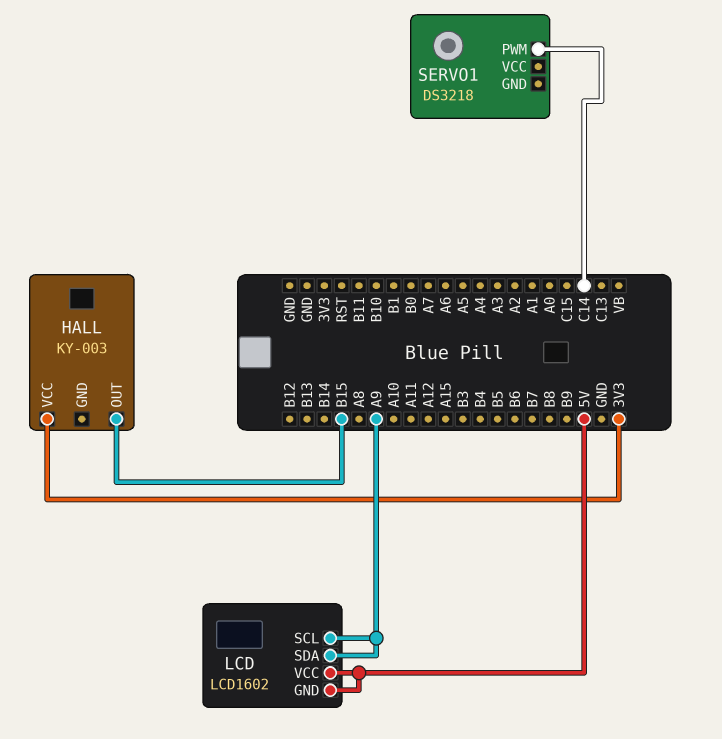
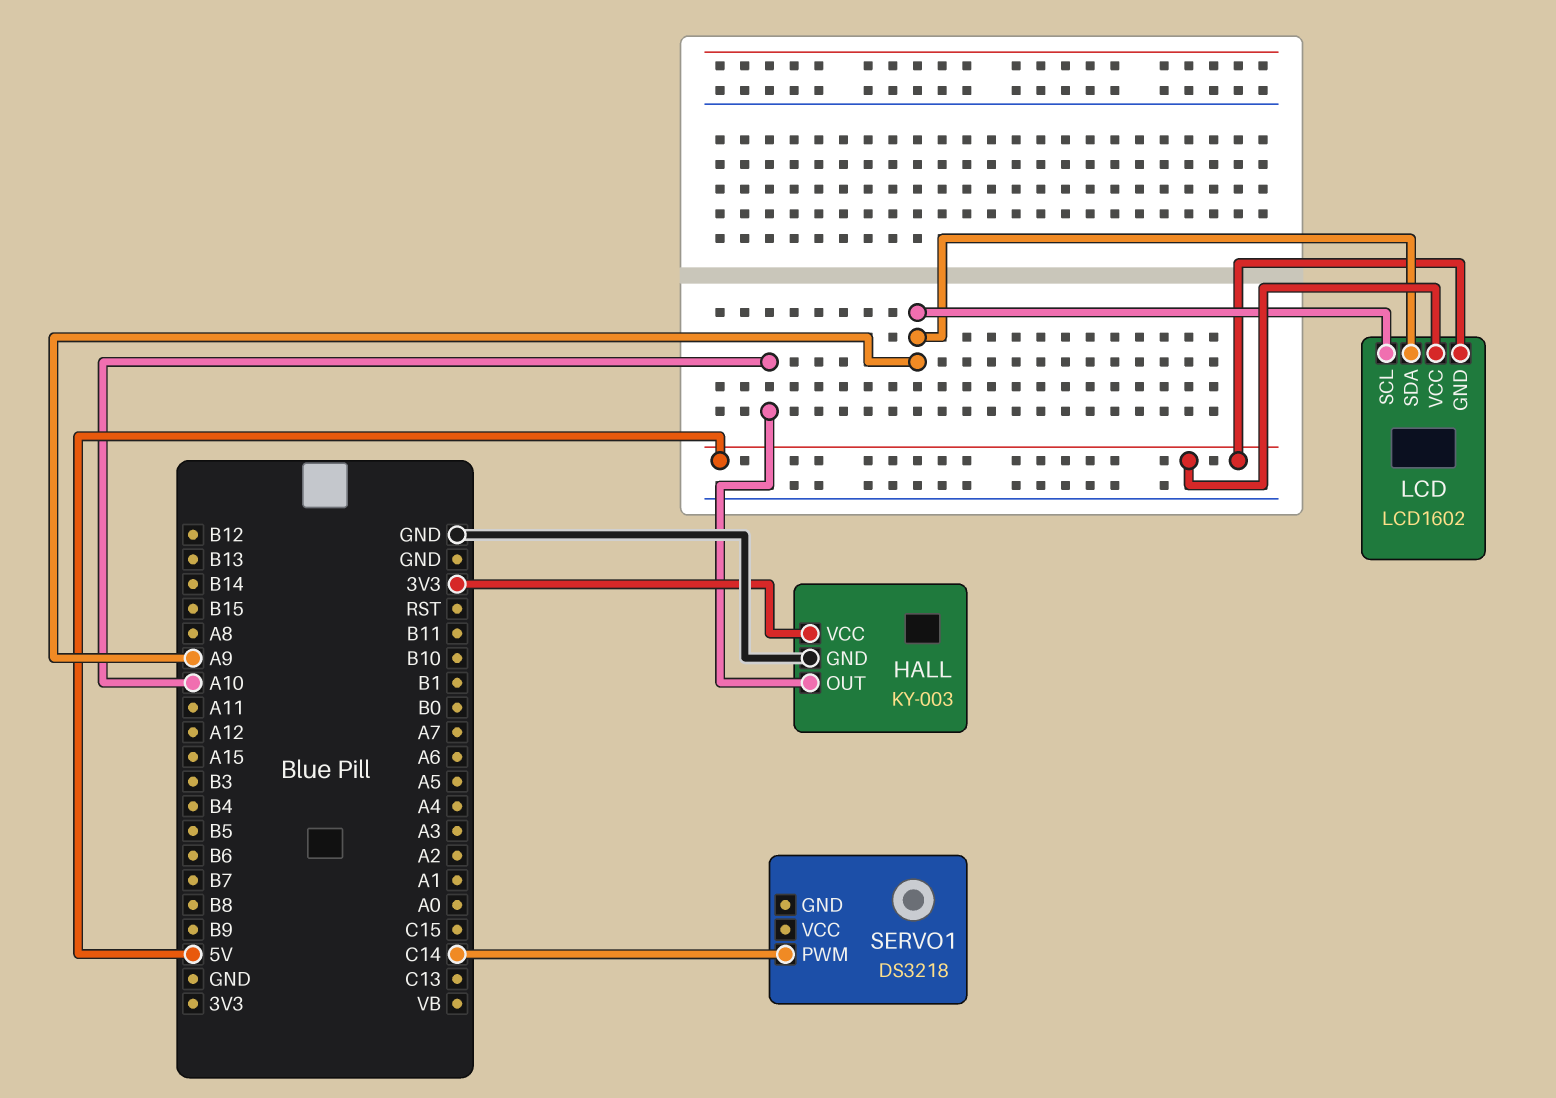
HALL pin GND: none -> GND
HALL pin OUT: B15 -> A10

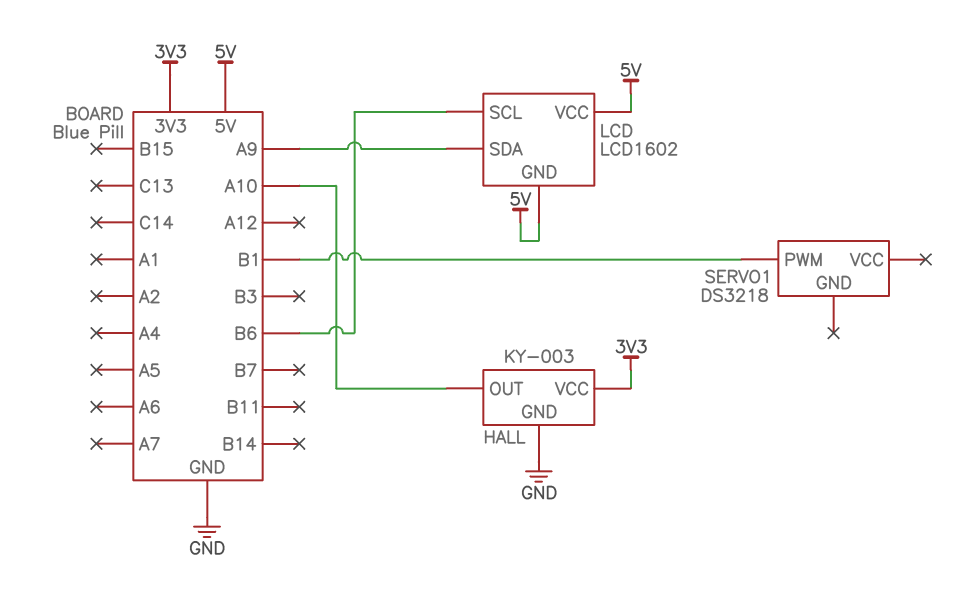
LCD pin SCL: A9 -> B6
SERVO1 pin PWM: C14 -> B1

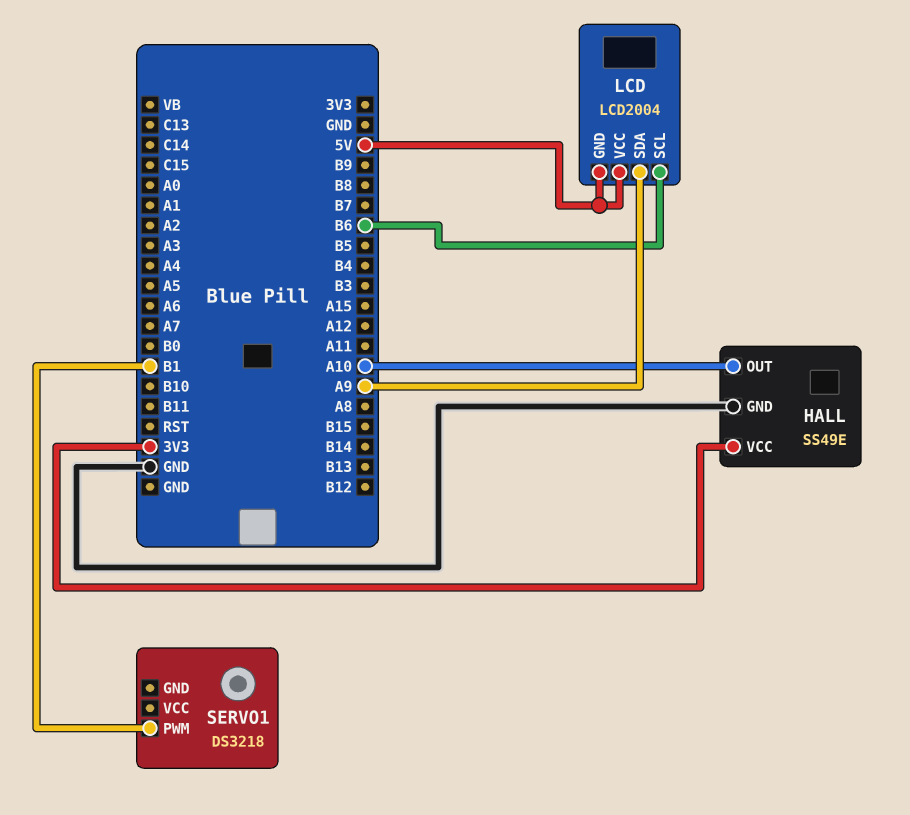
HALL: KY-003 -> SS49E
LCD: LCD1602 -> LCD2004

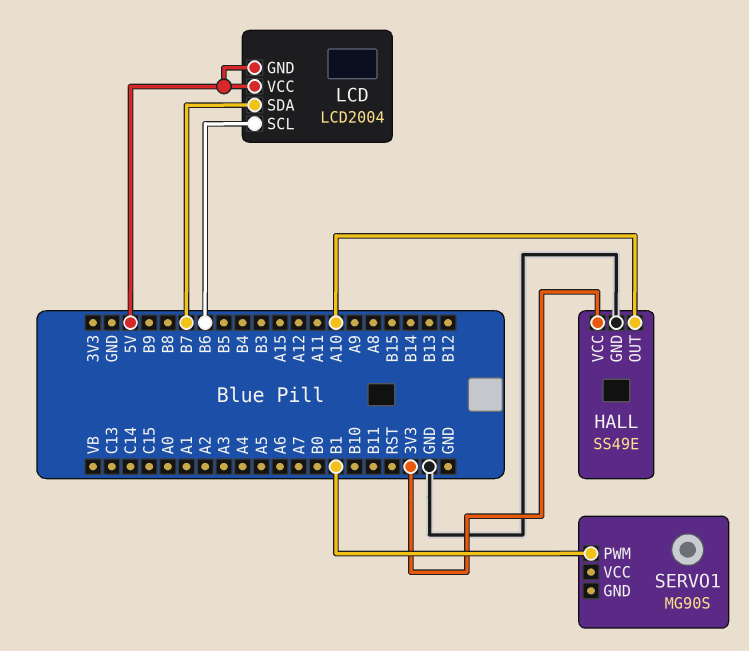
LCD pin SDA: A9 -> B7
SERVO1: DS3218 -> MG90S

